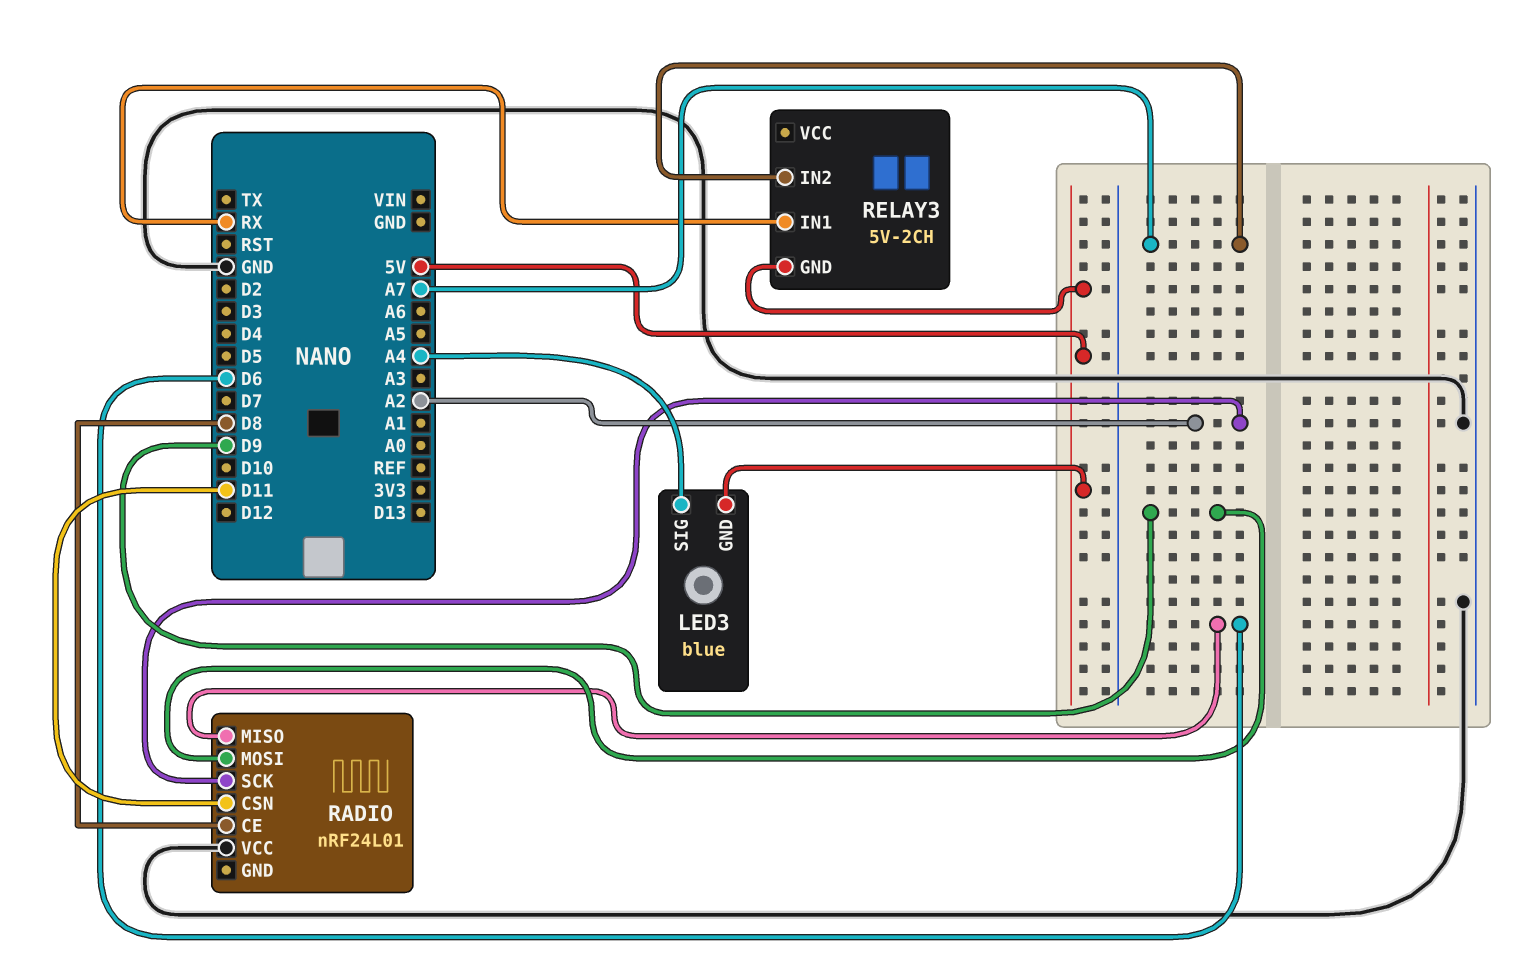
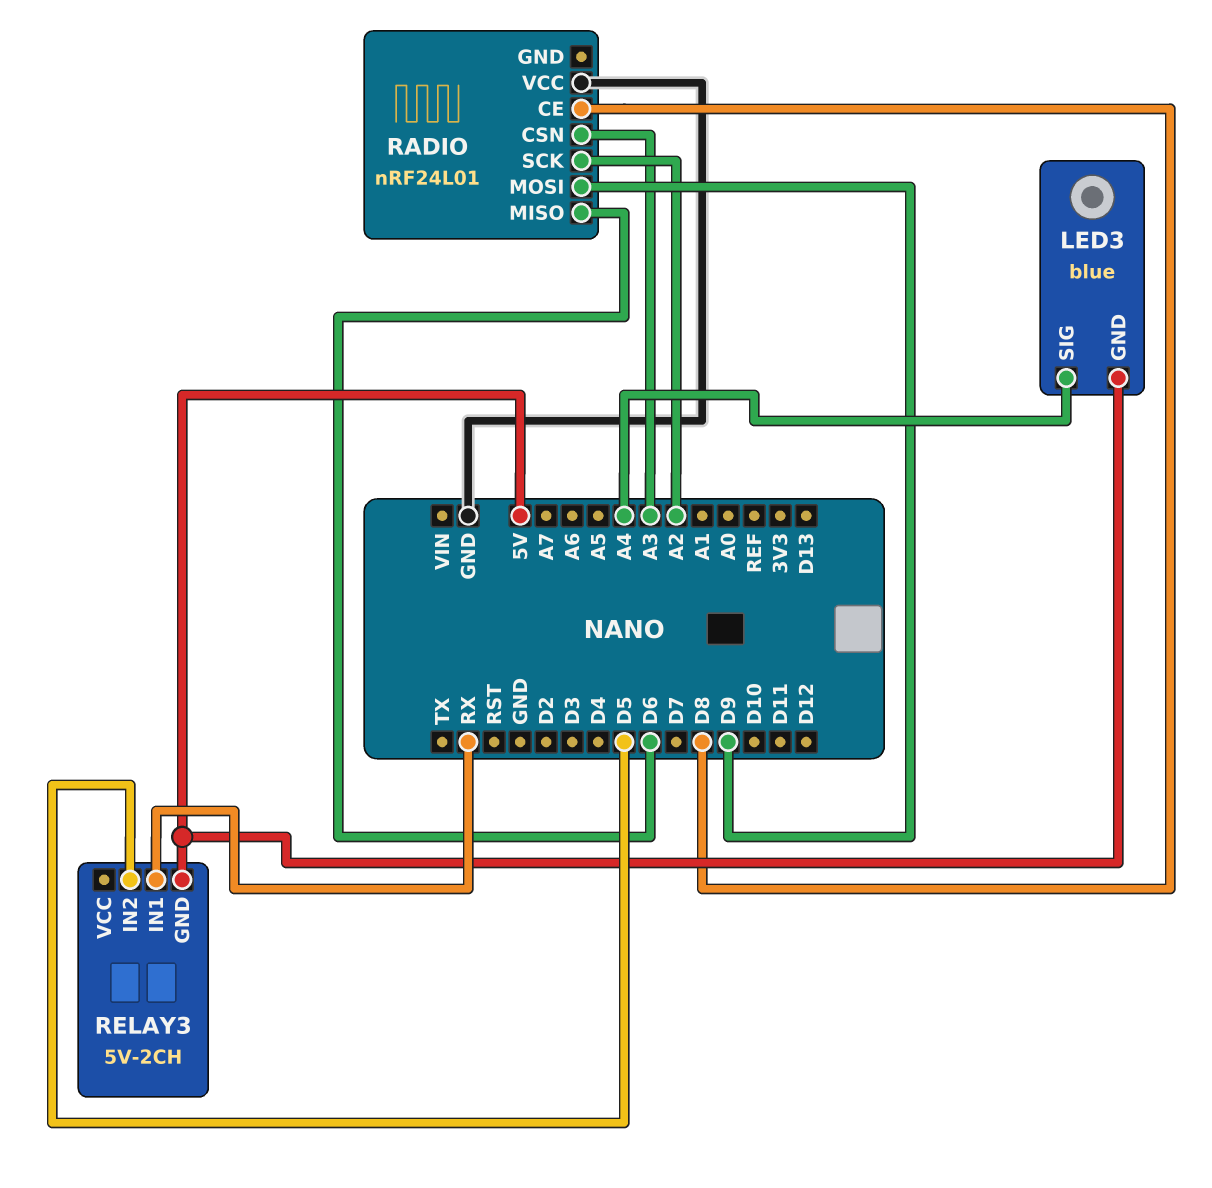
RADIO pin CSN: D11 -> A3
RELAY3 pin IN2: A7 -> D5

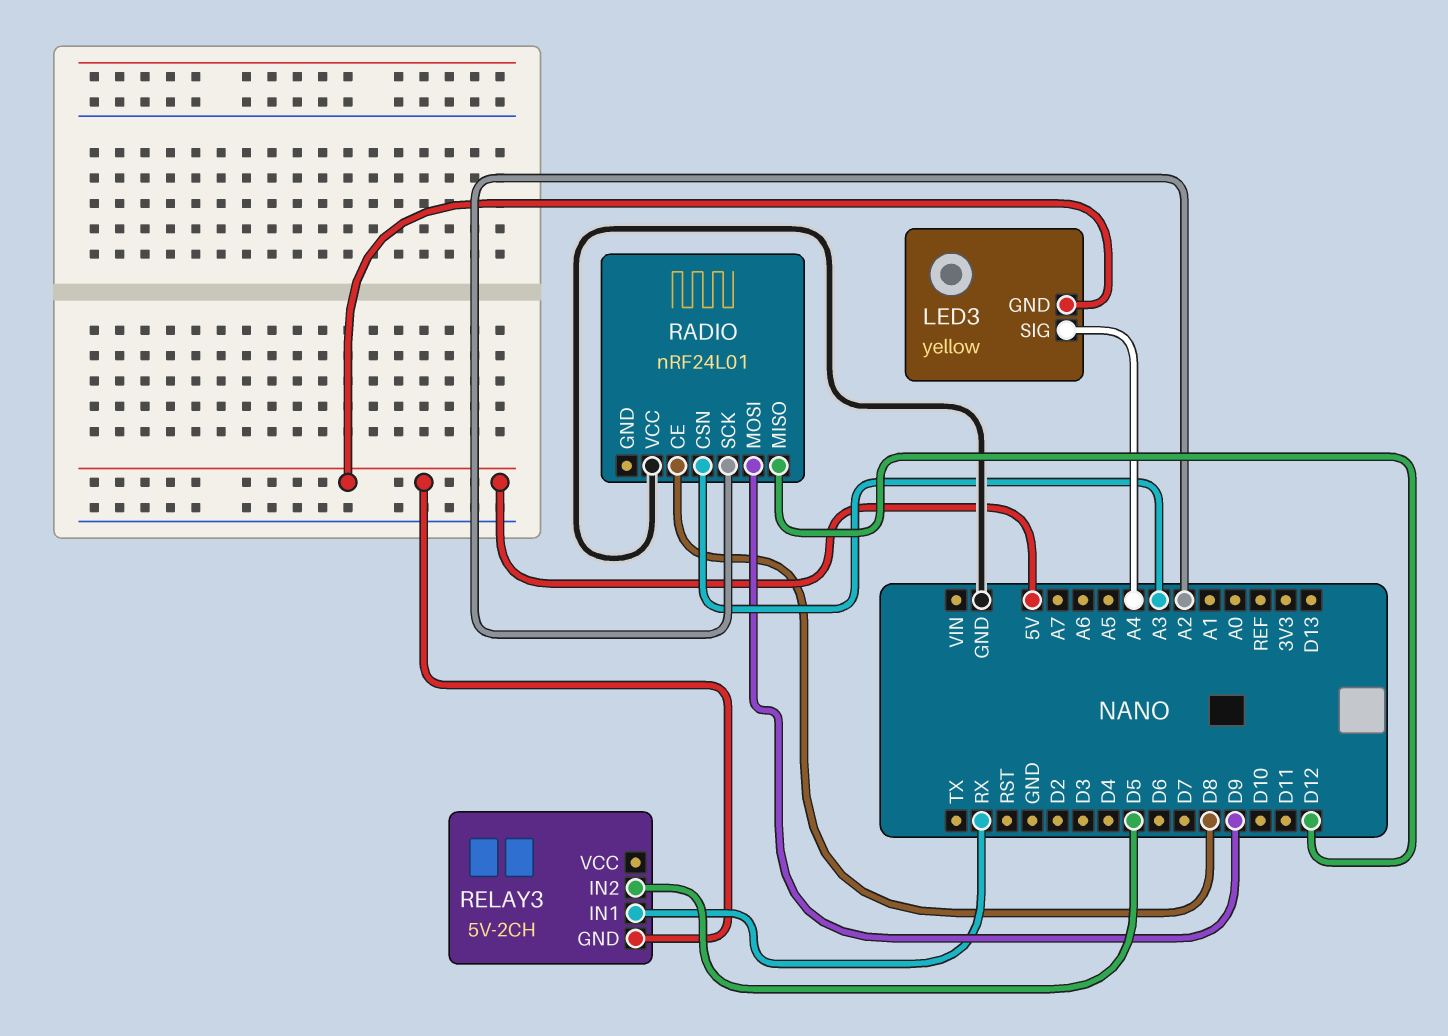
LED3: blue -> yellow
RADIO pin MISO: D6 -> D12

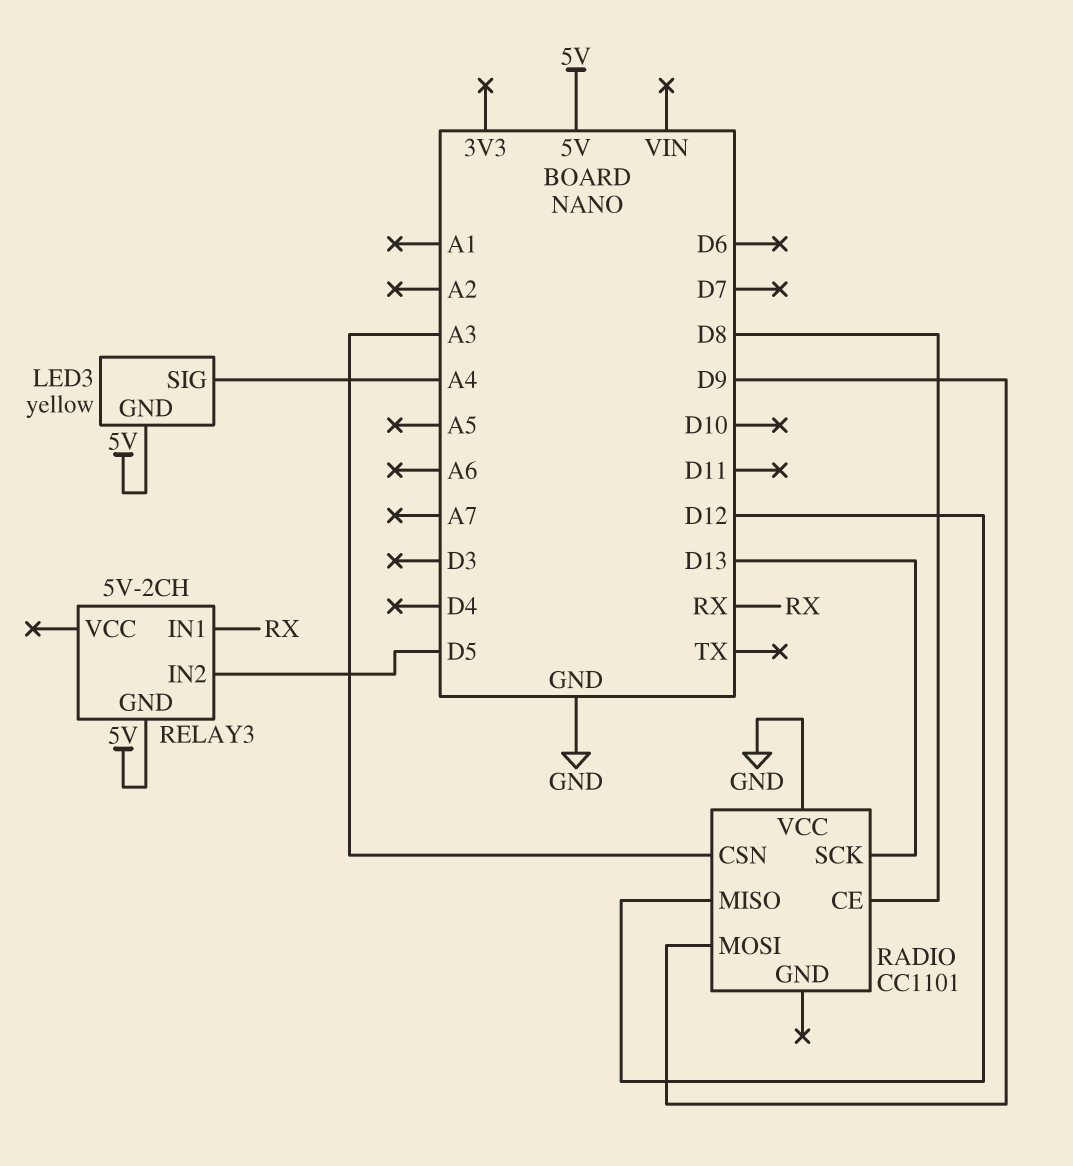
RADIO: nRF24L01 -> CC1101
RADIO pin SCK: A2 -> D13

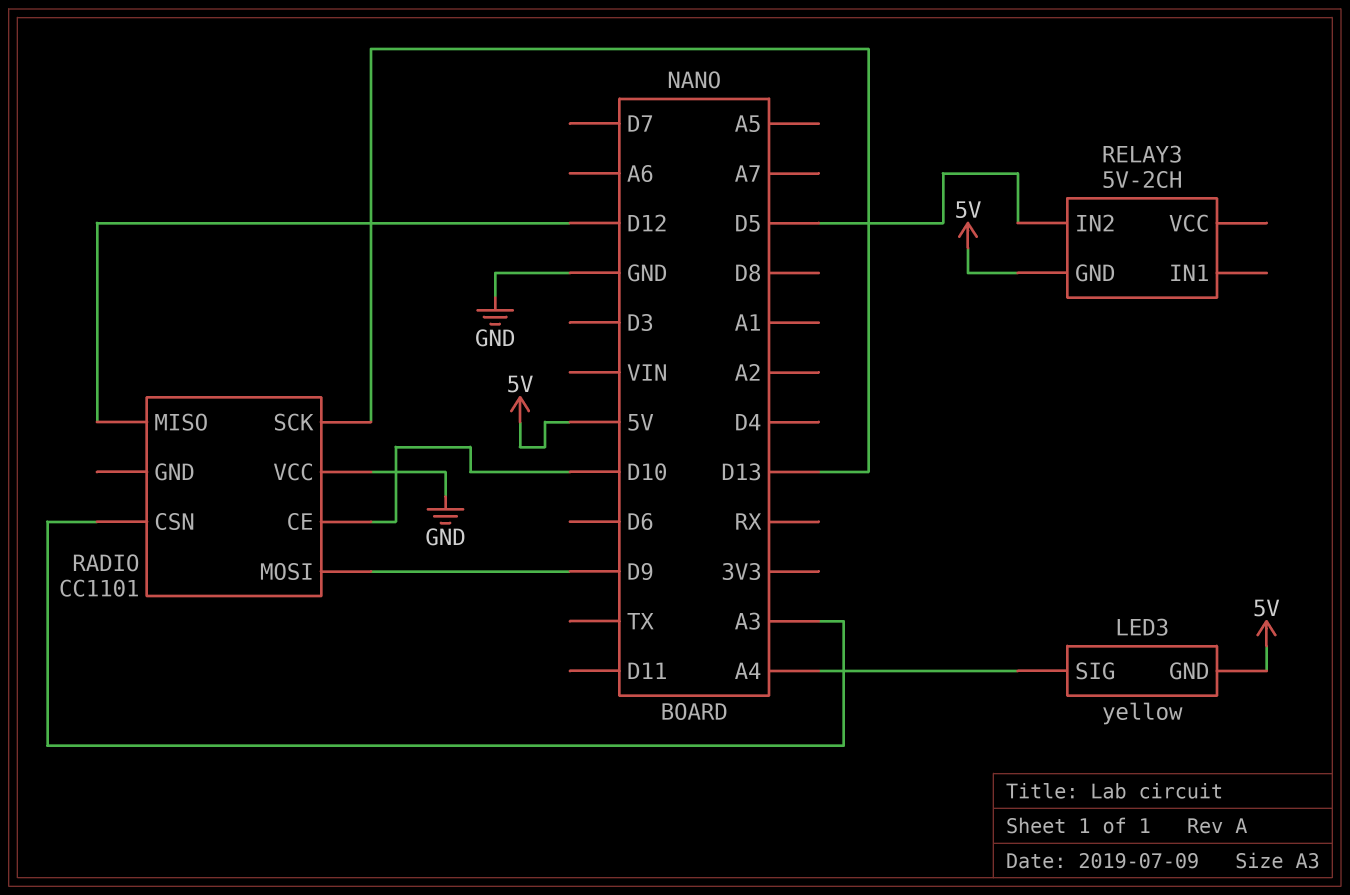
RADIO pin CE: D8 -> D10
RELAY3 pin IN1: RX -> none

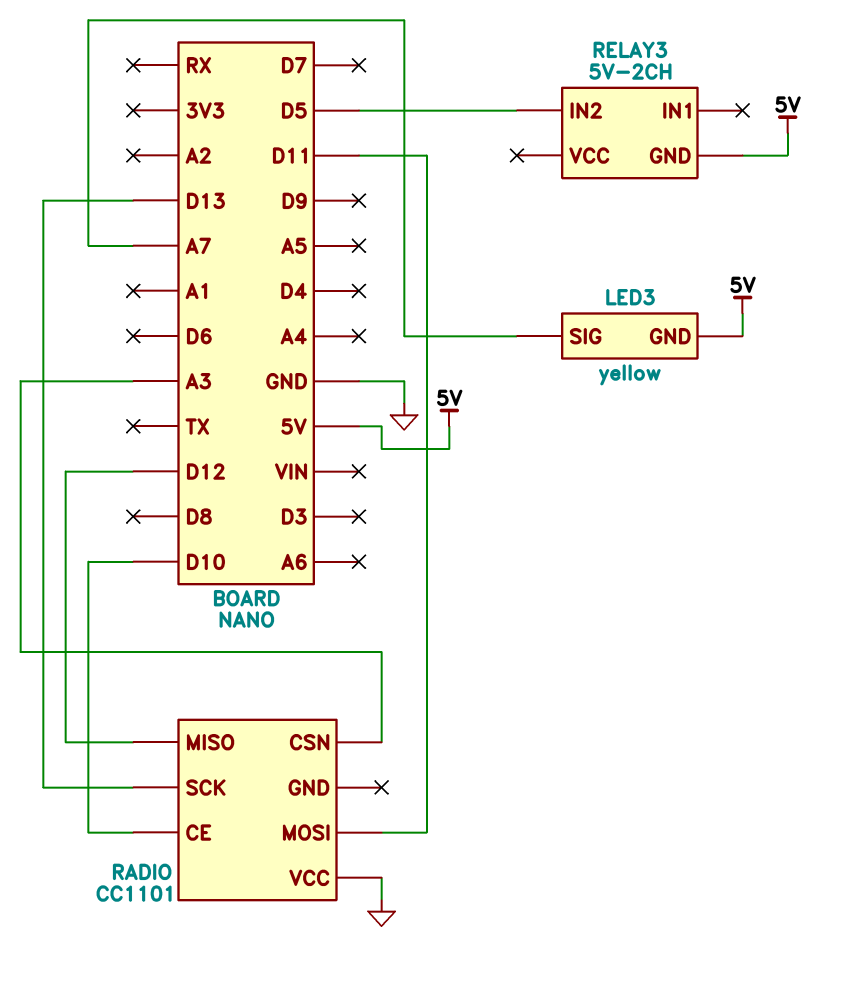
LED3 pin SIG: A4 -> A7
RADIO pin MOSI: D9 -> D11

